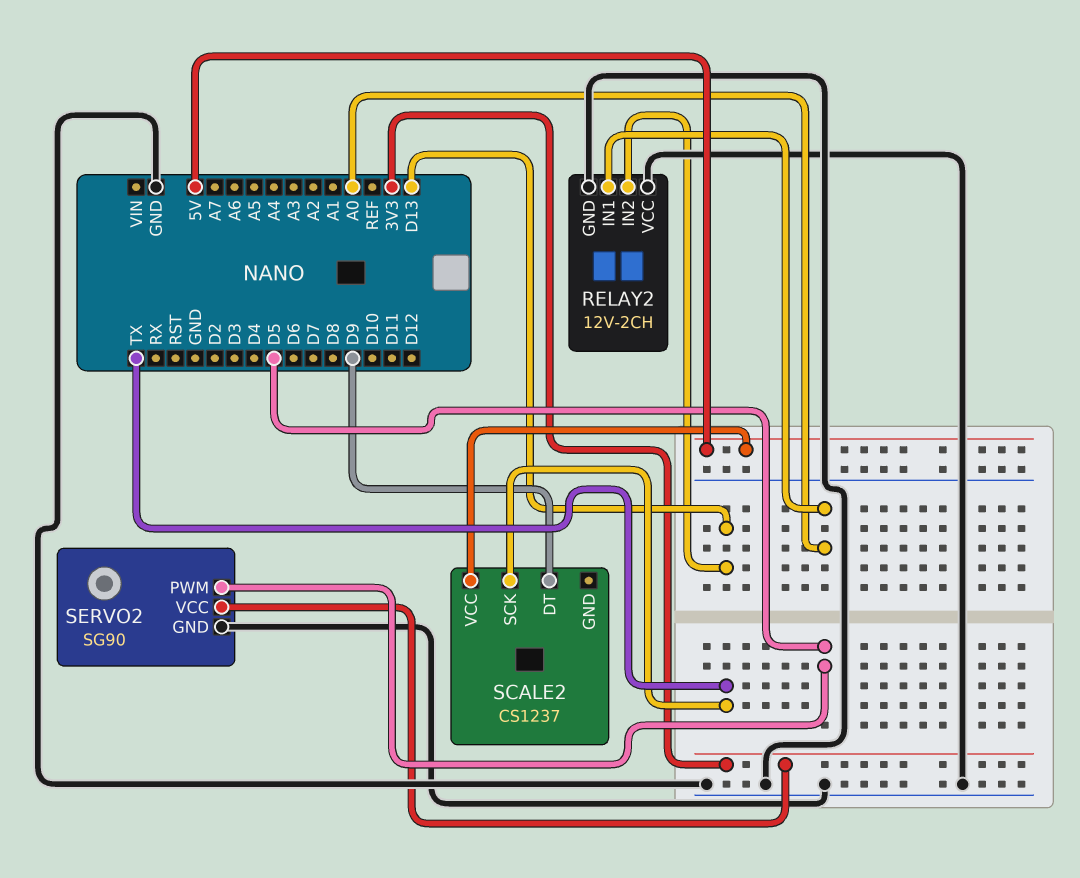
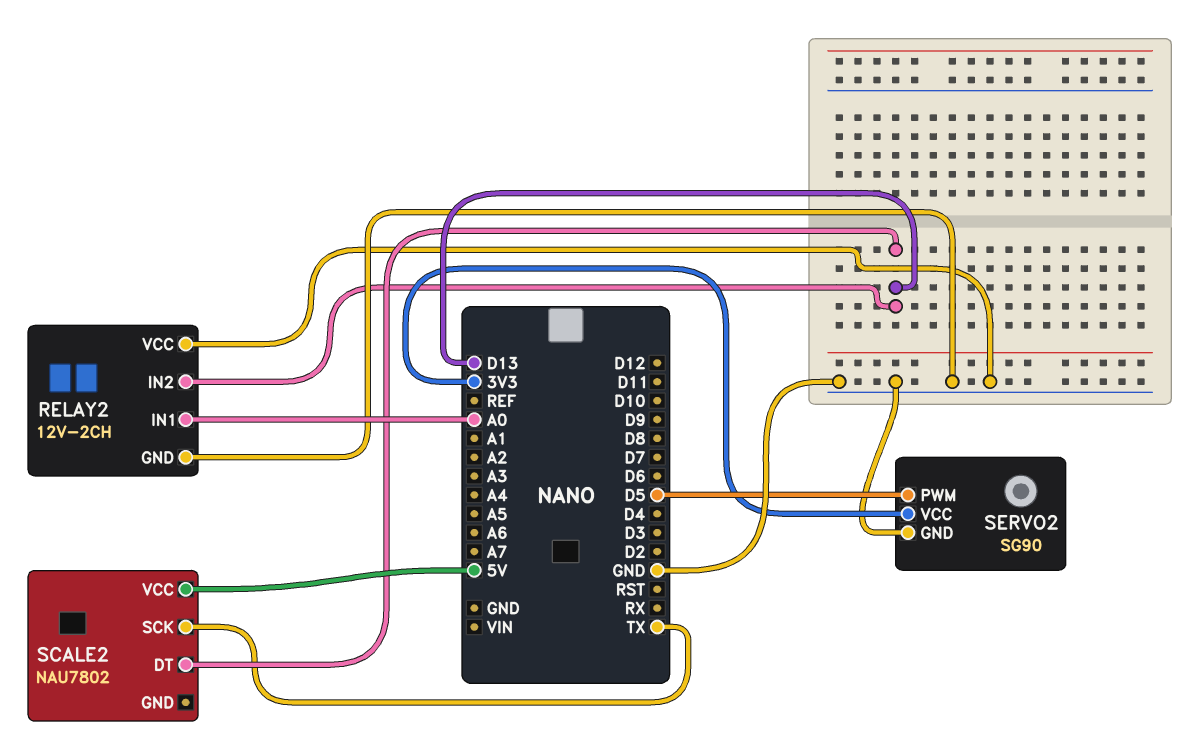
SCALE2: CS1237 -> NAU7802
SCALE2 pin DT: D9 -> D13

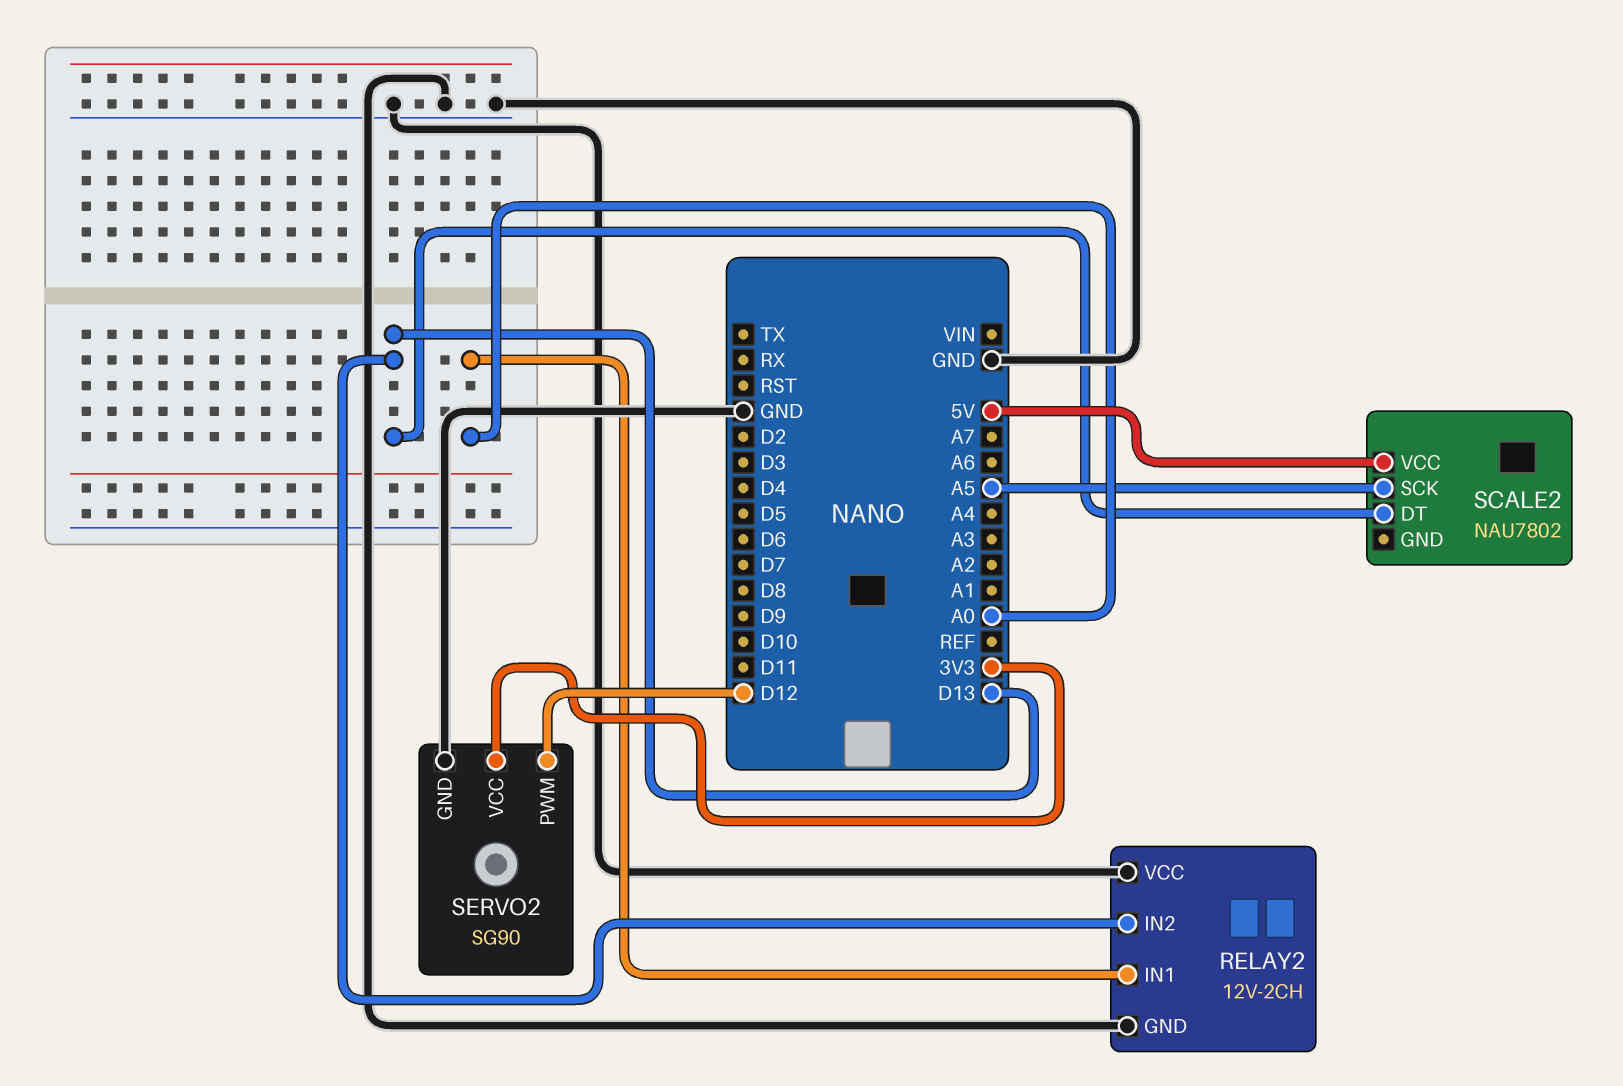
SCALE2 pin SCK: TX -> A5
SERVO2 pin PWM: D5 -> D12

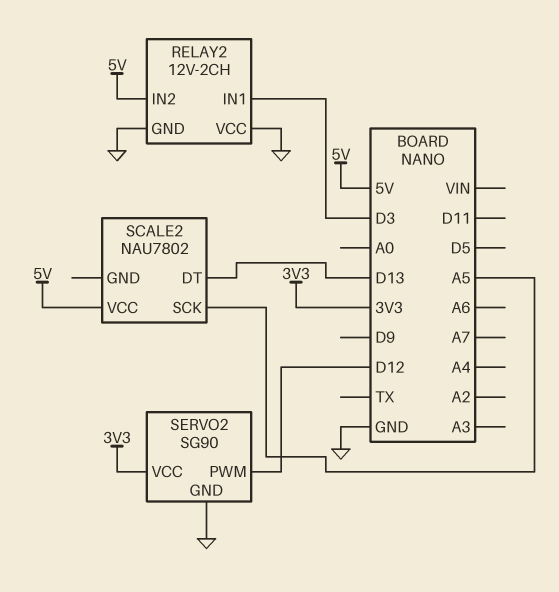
RELAY2 pin IN1: A0 -> D3
RELAY2 pin IN2: D13 -> 5V

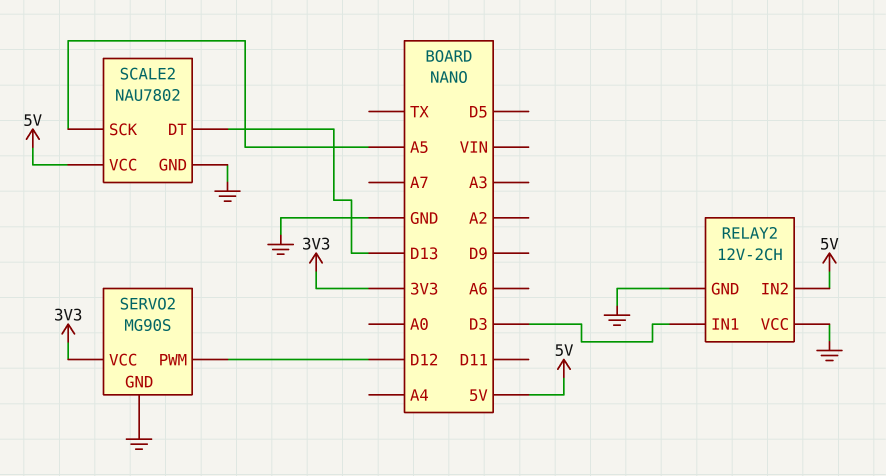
SCALE2 pin GND: none -> GND
SERVO2: SG90 -> MG90S

